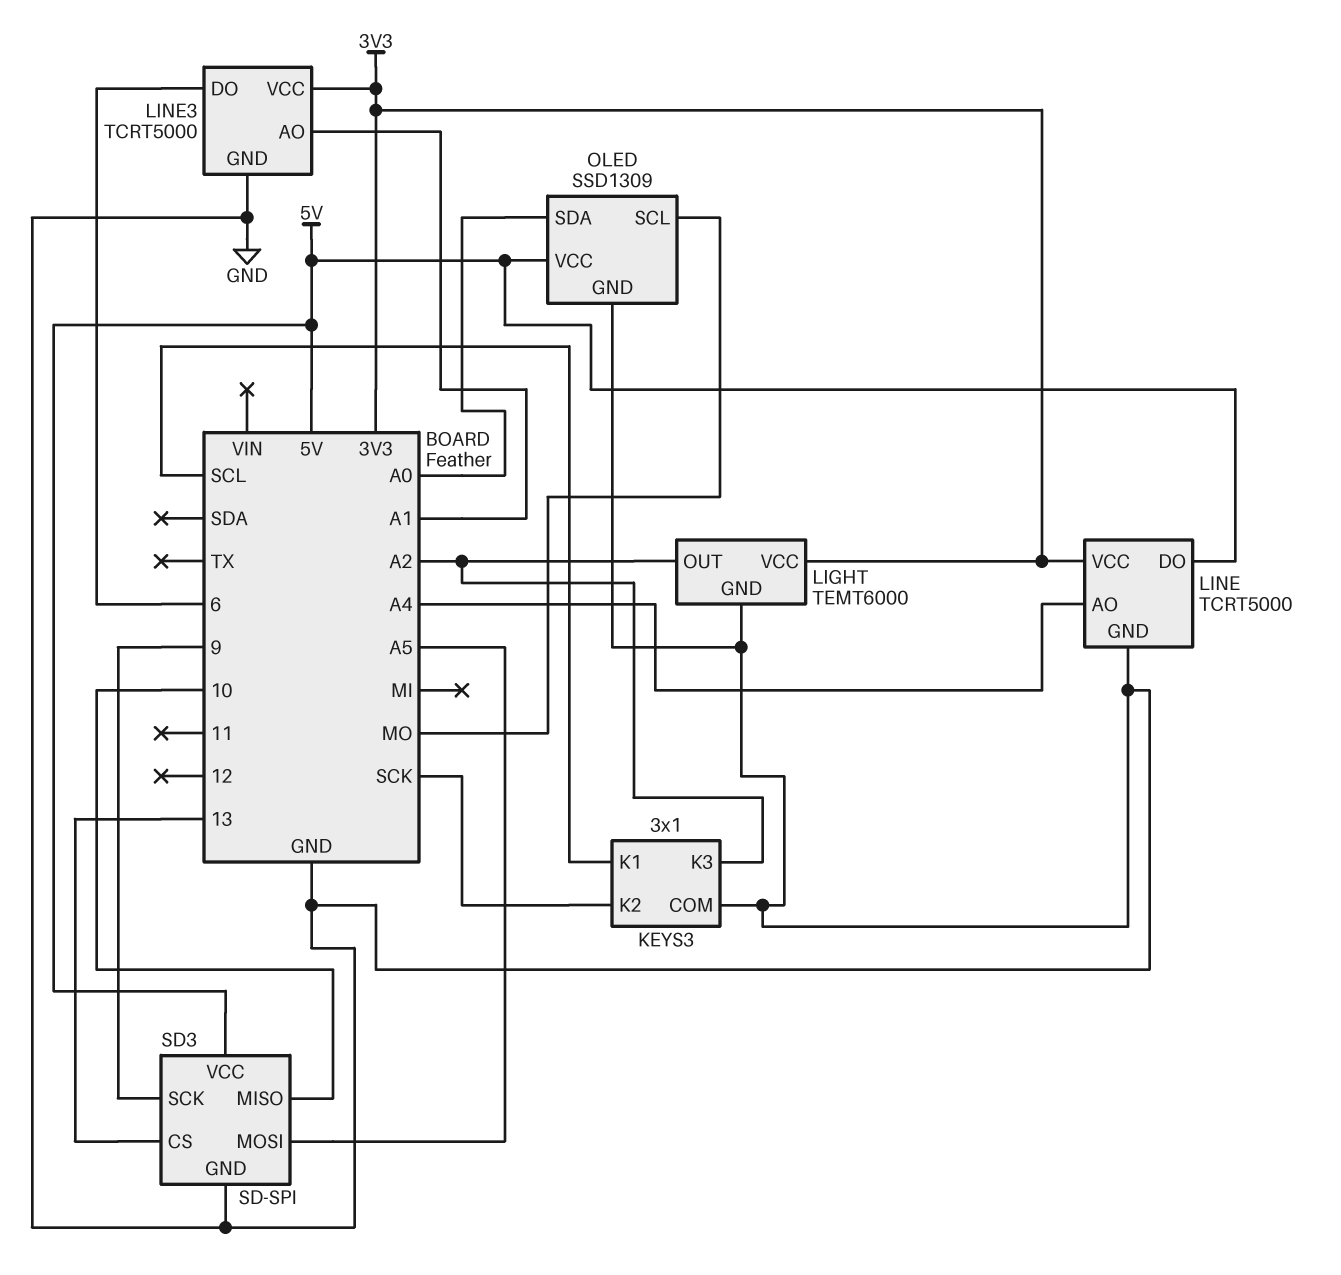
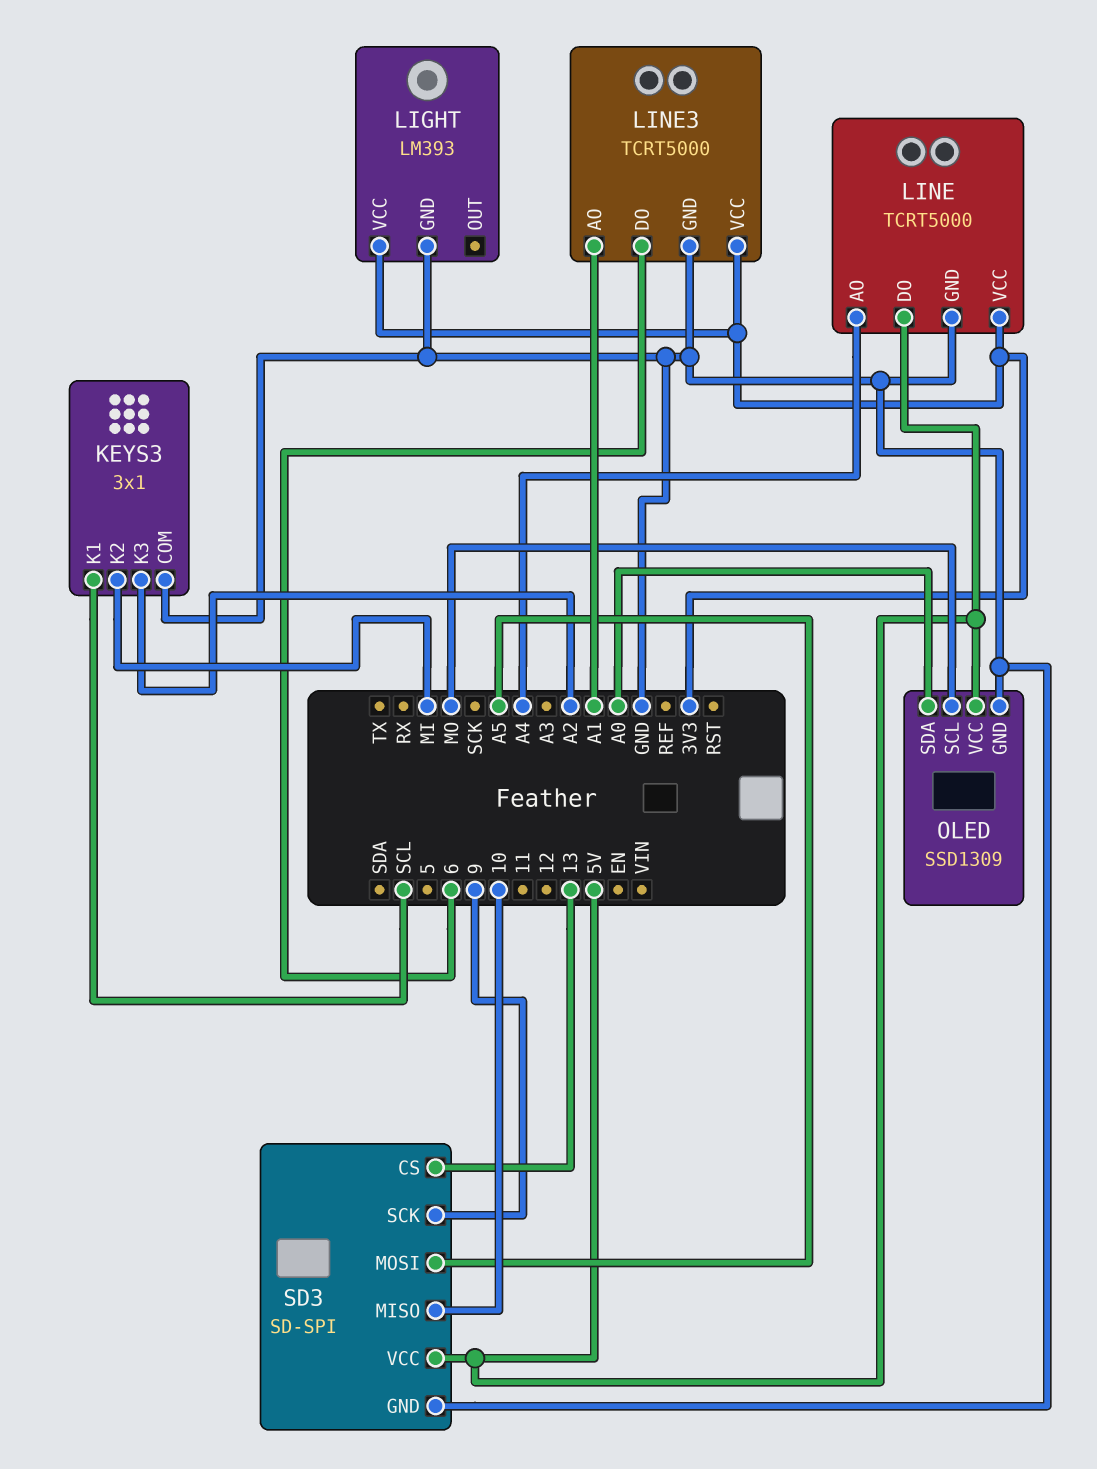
KEYS3 pin K2: SCK -> MI
LIGHT: TEMT6000 -> LM393
LIGHT pin OUT: A2 -> none

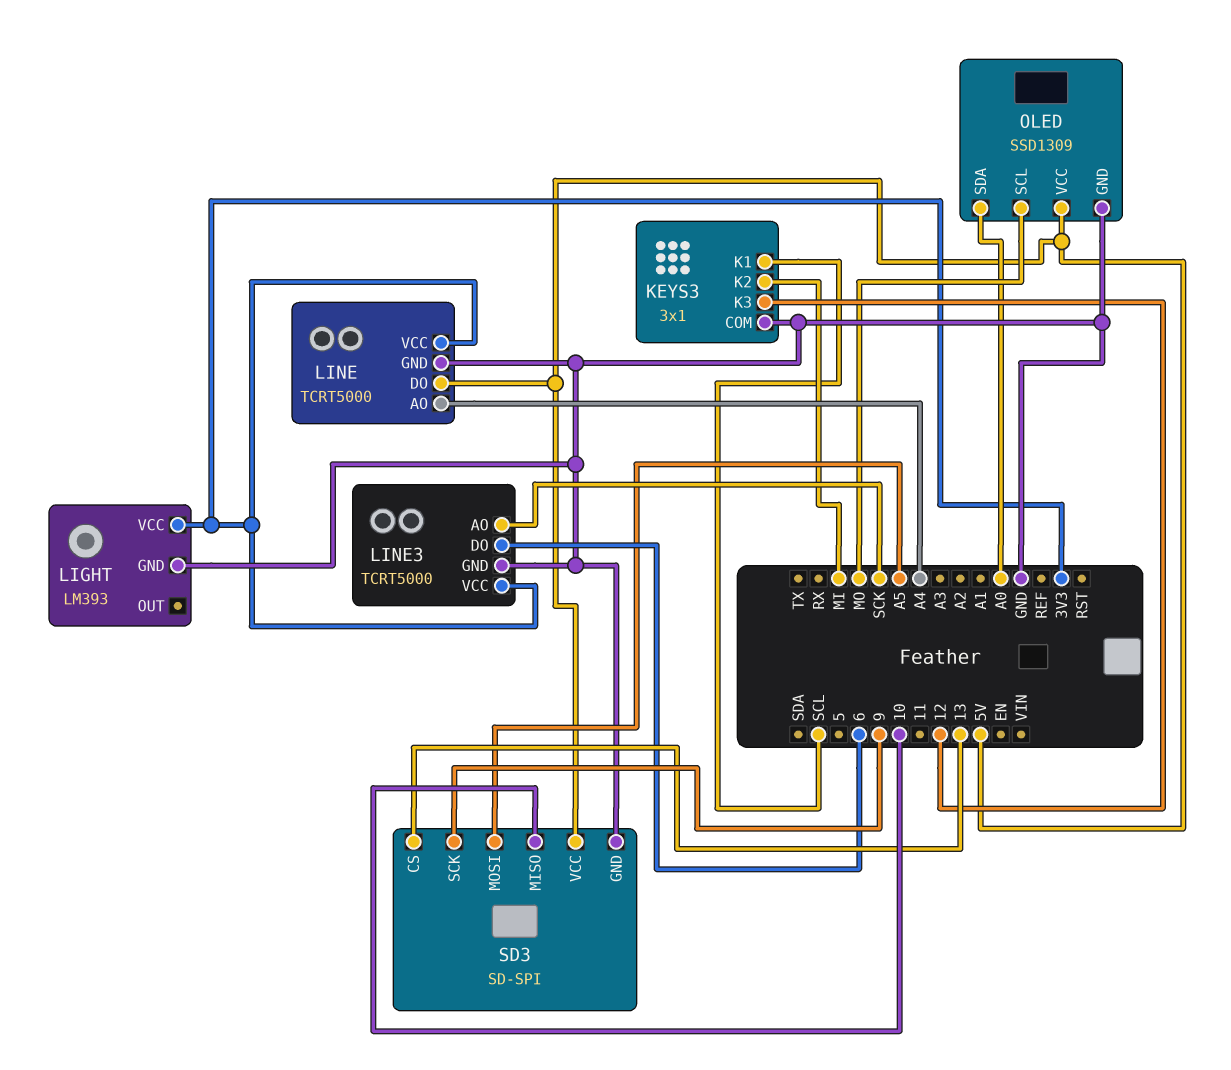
KEYS3 pin K3: A2 -> 12
LINE3 pin AO: A1 -> SCK

